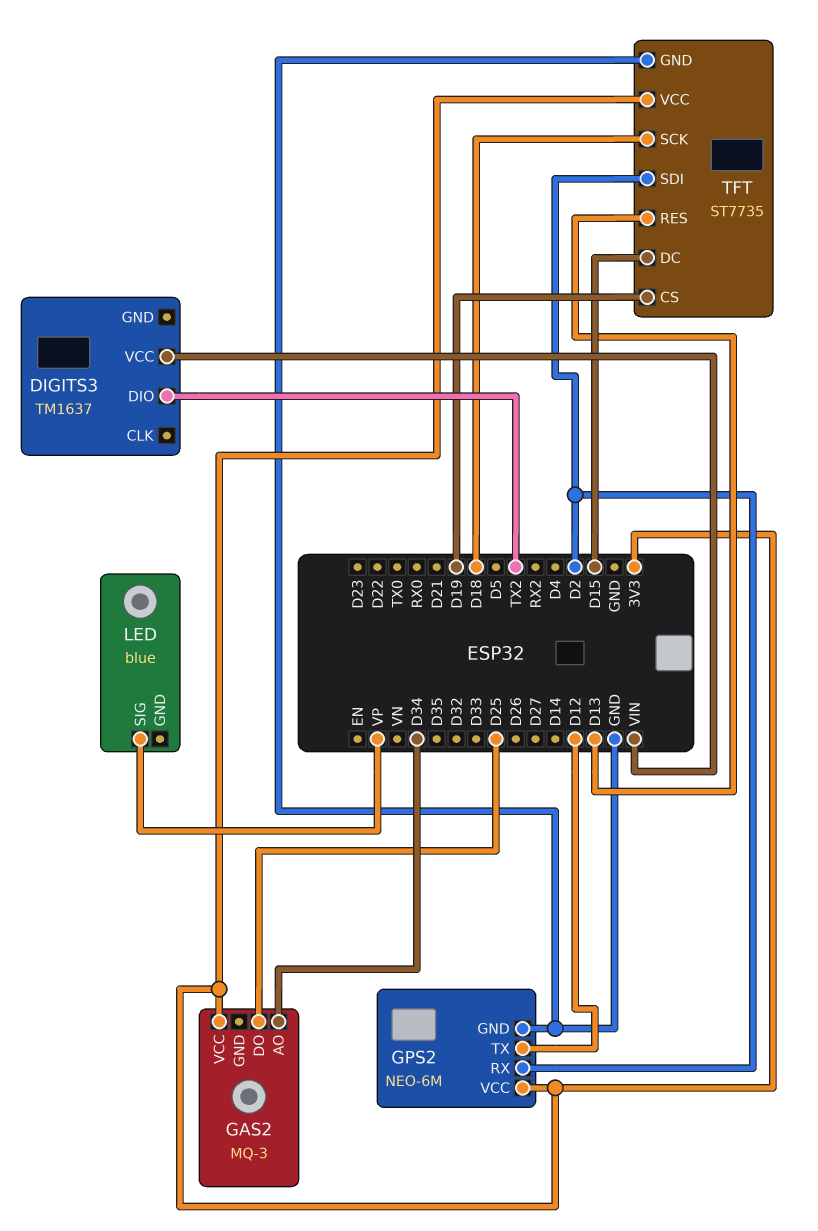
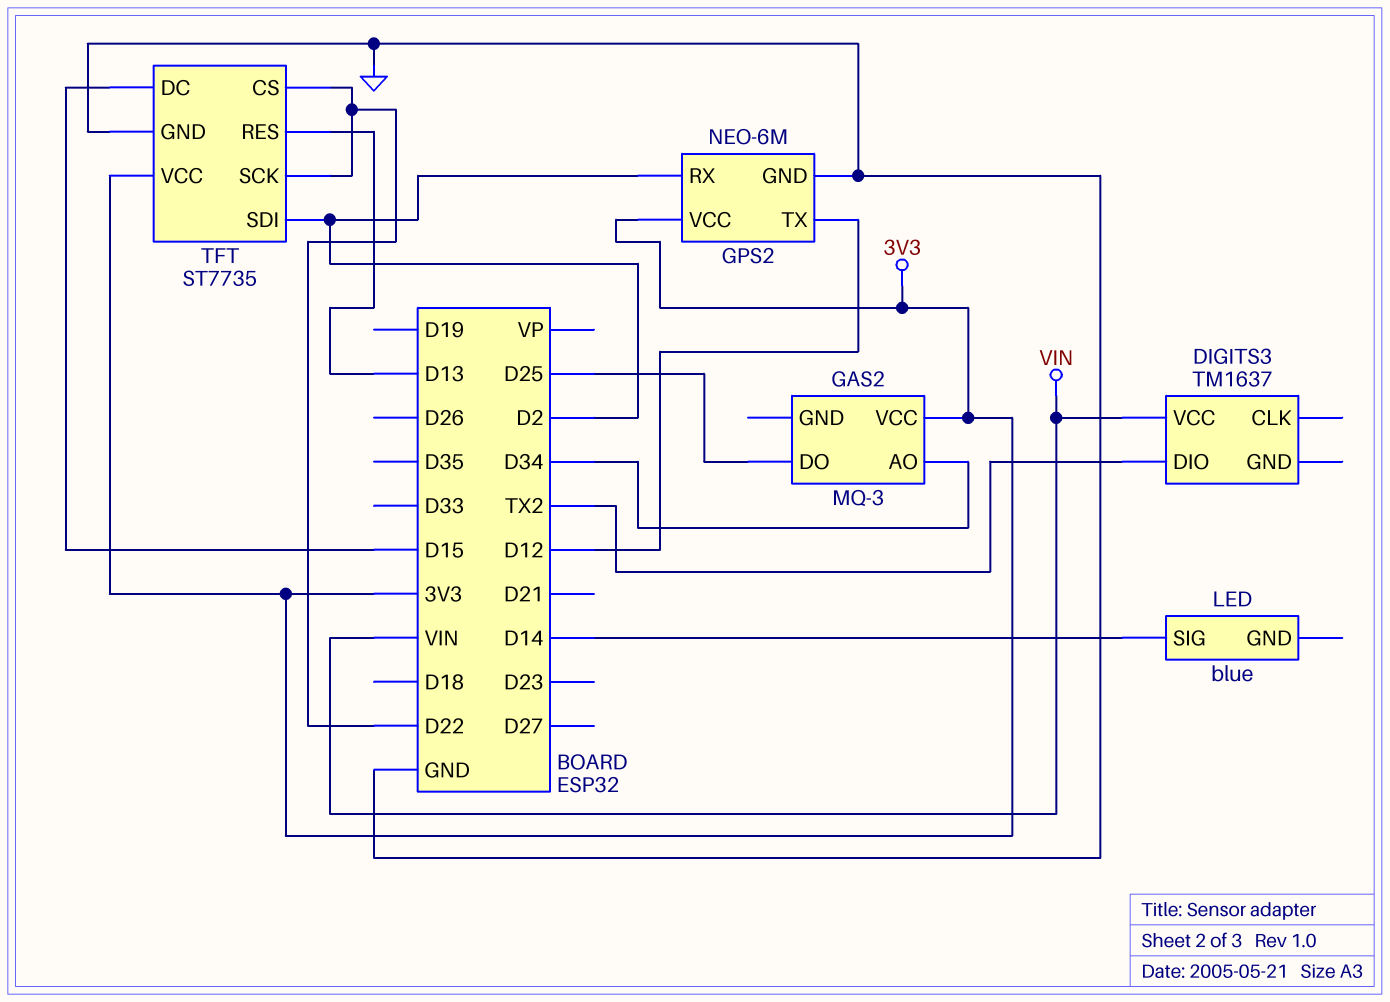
LED pin SIG: VP -> D14
TFT pin CS: D19 -> D22
TFT pin SCK: D18 -> D22

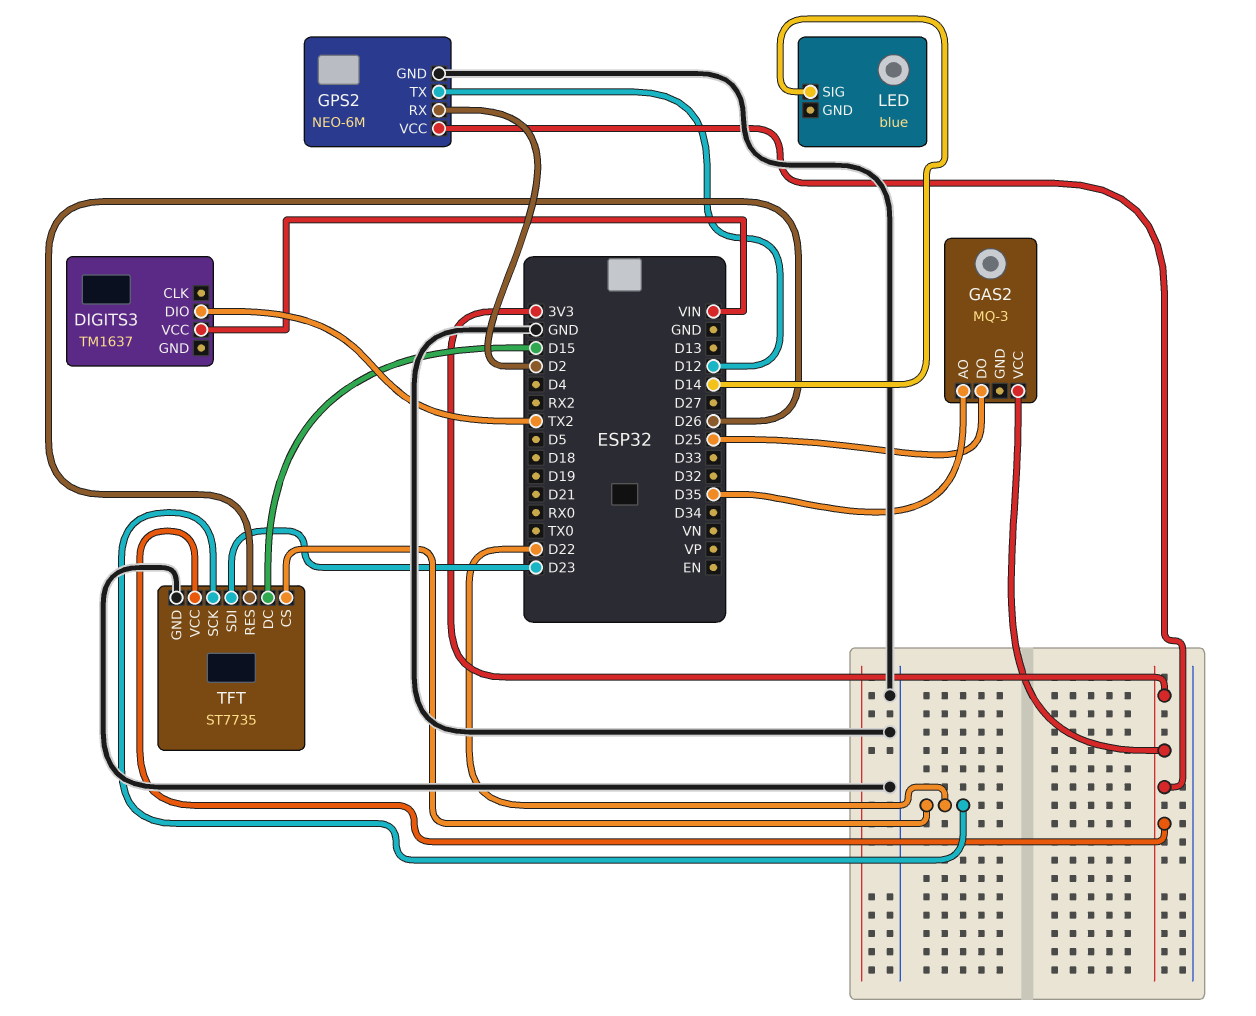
GAS2 pin AO: D34 -> D35
TFT pin RES: D13 -> D26
TFT pin SDI: D2 -> D23

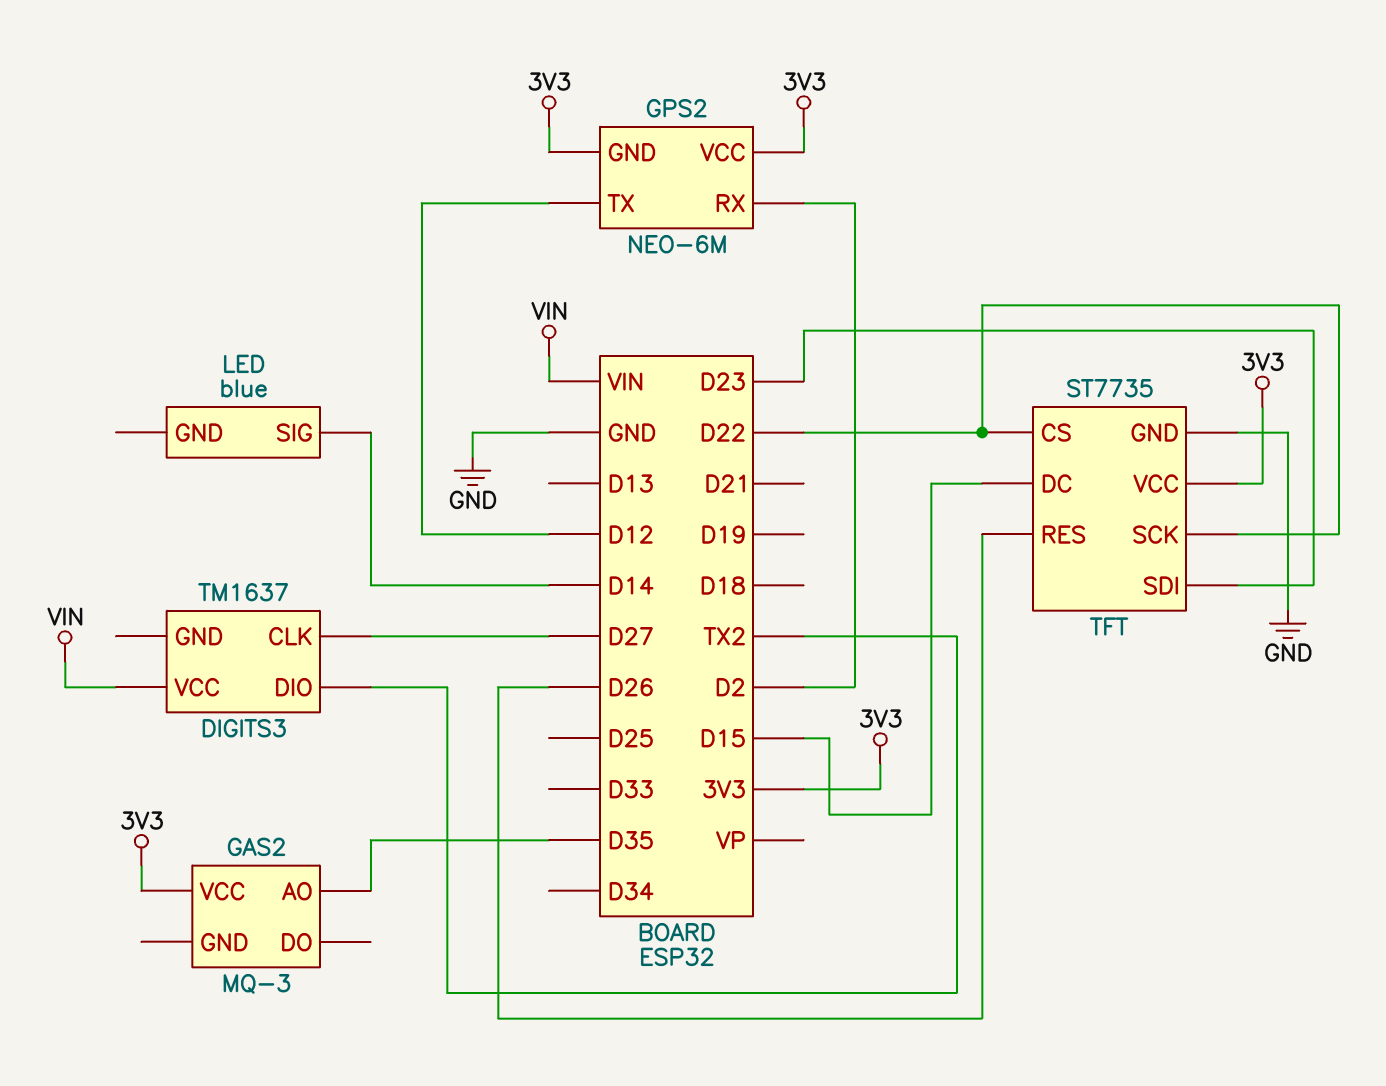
DIGITS3 pin CLK: none -> D27
GAS2 pin DO: D25 -> none
GPS2 pin GND: GND -> 3V3

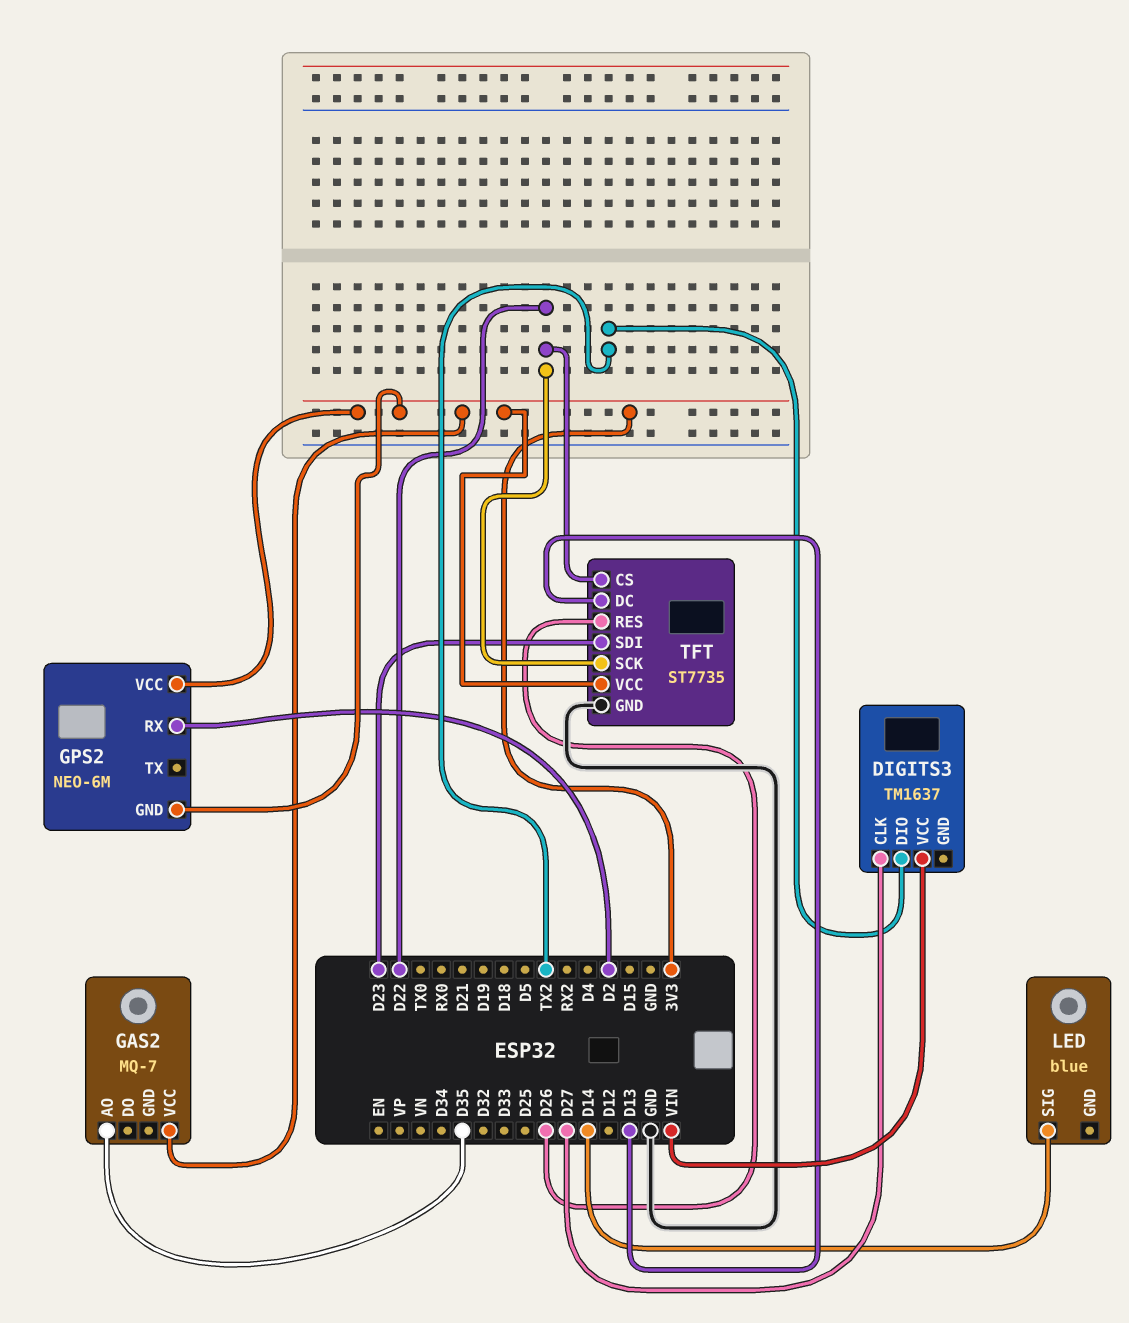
GAS2: MQ-3 -> MQ-7
GPS2 pin TX: D12 -> none
TFT pin DC: D15 -> D13

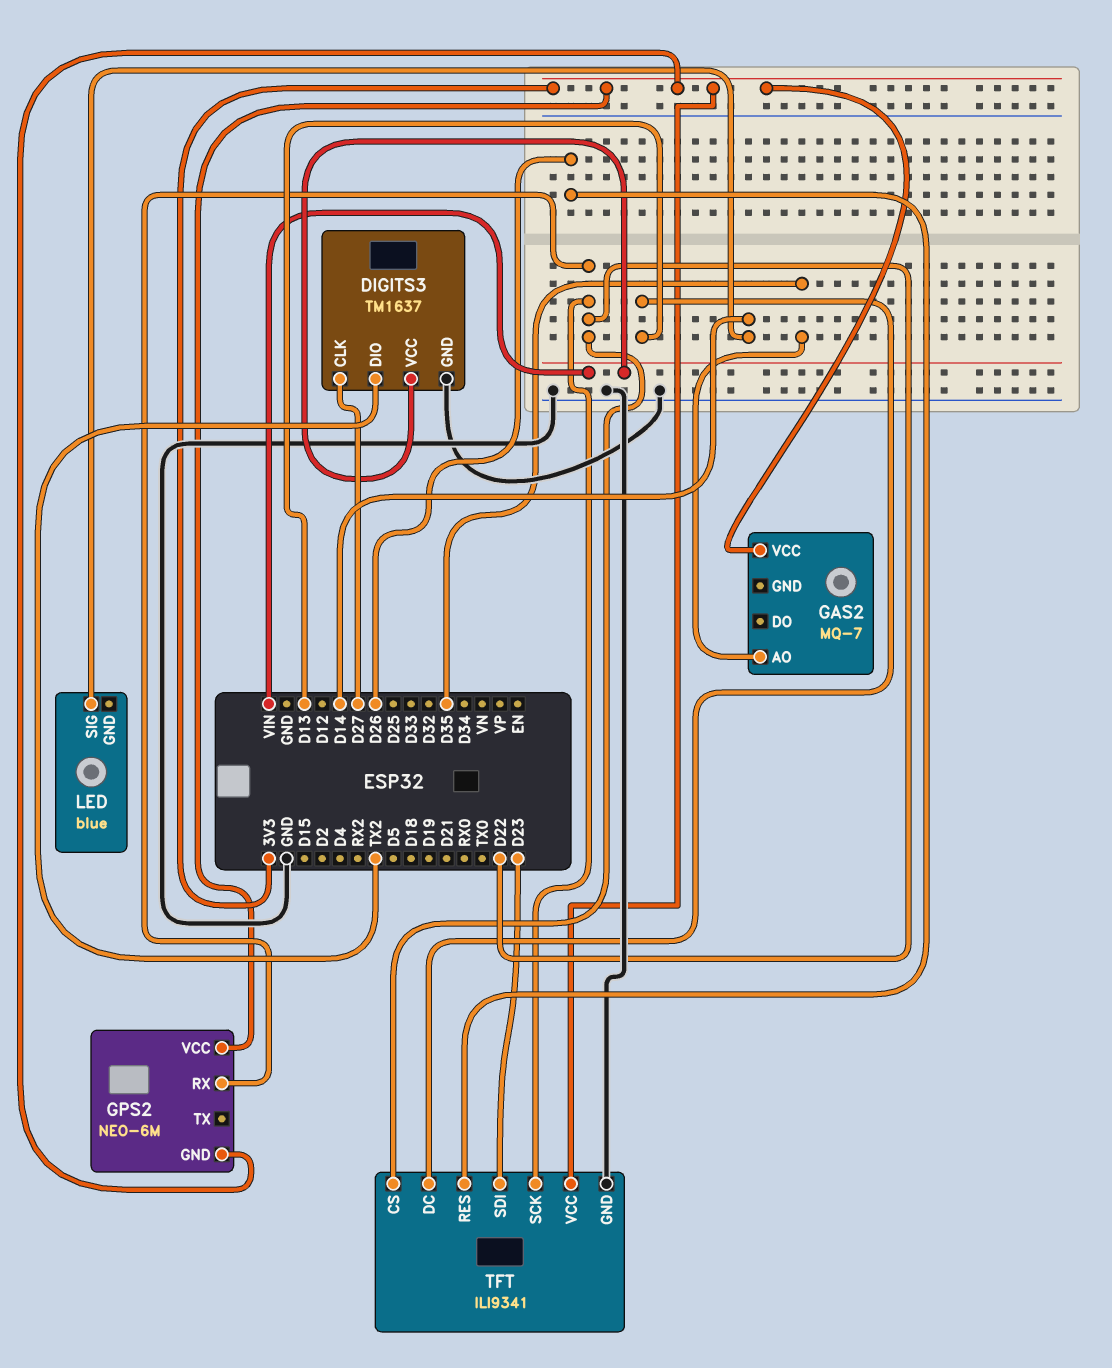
DIGITS3 pin GND: none -> GND
GPS2 pin RX: D2 -> D22
TFT: ST7735 -> ILI9341

